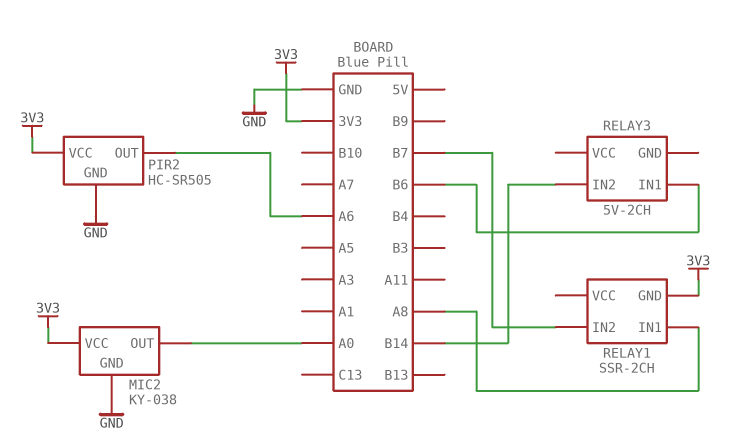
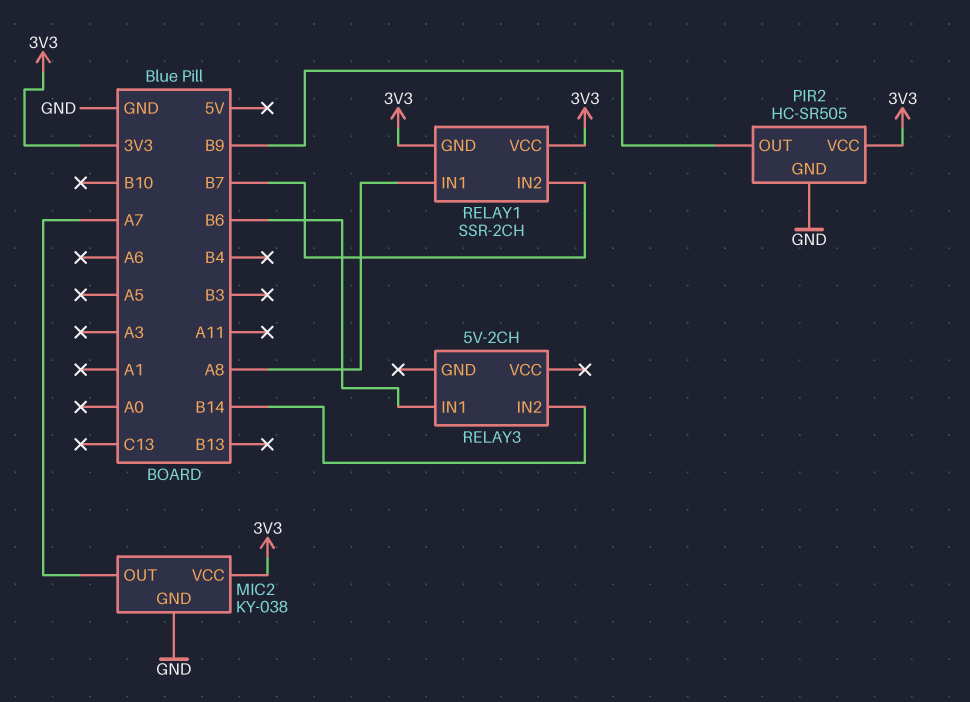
MIC2 pin OUT: A0 -> A7
PIR2 pin OUT: A6 -> B9
RELAY1 pin VCC: none -> 3V3

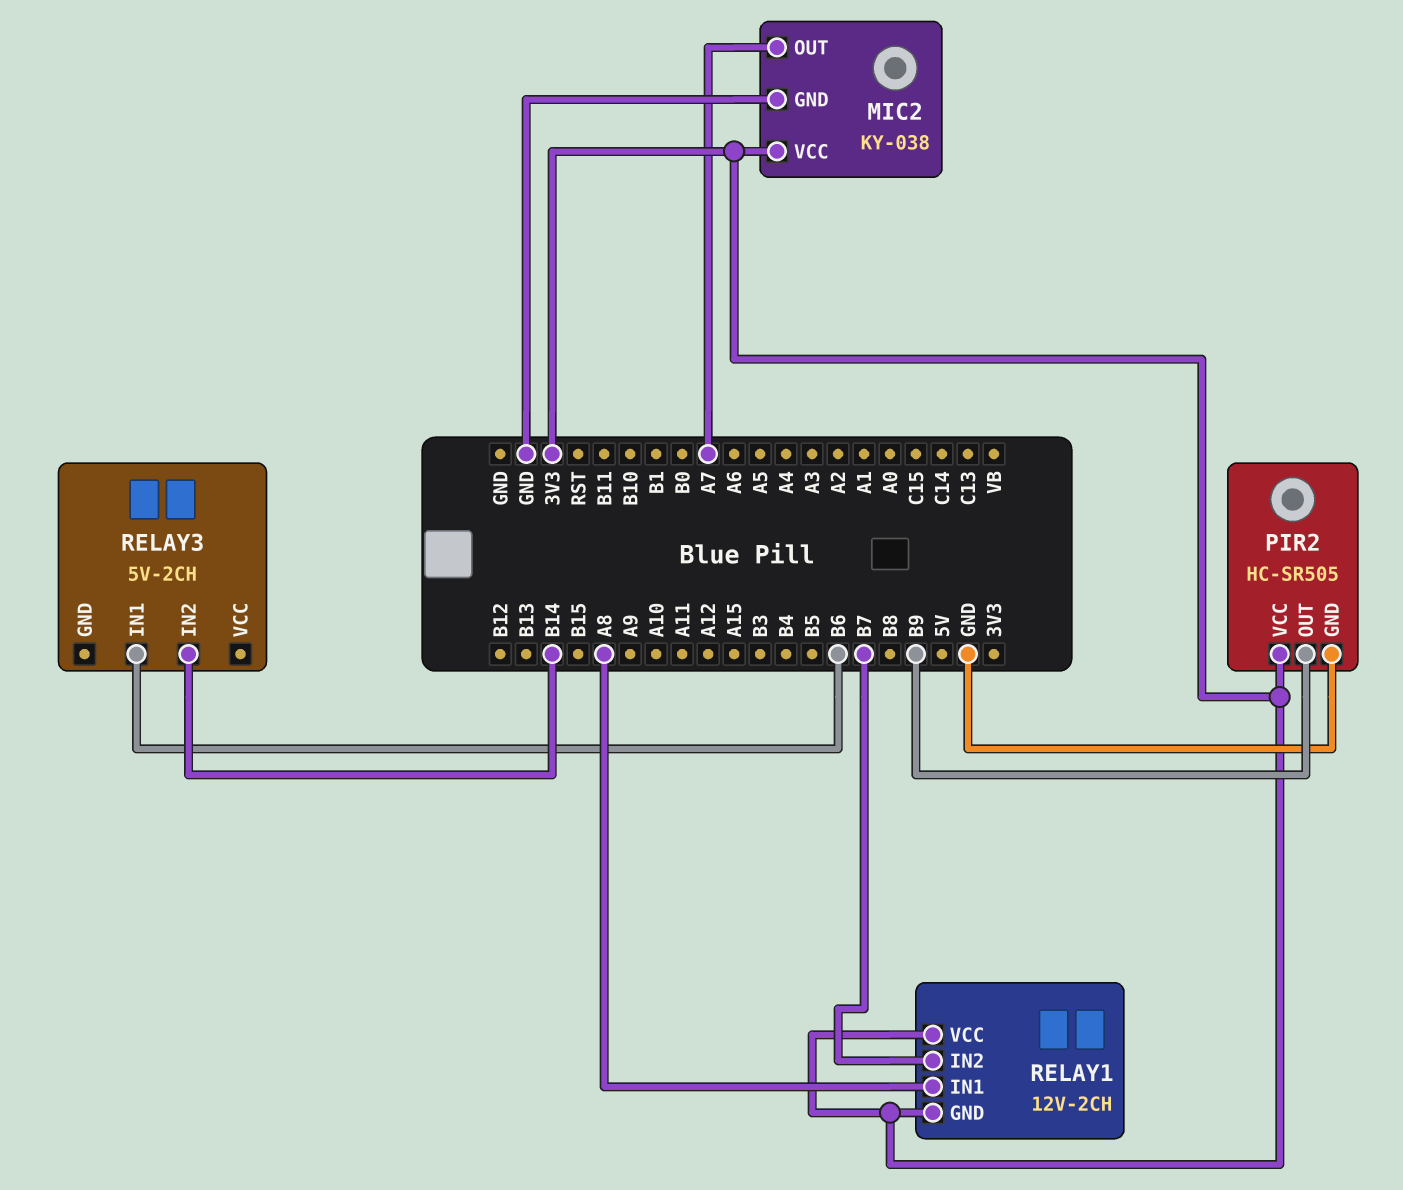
RELAY1: SSR-2CH -> 12V-2CH

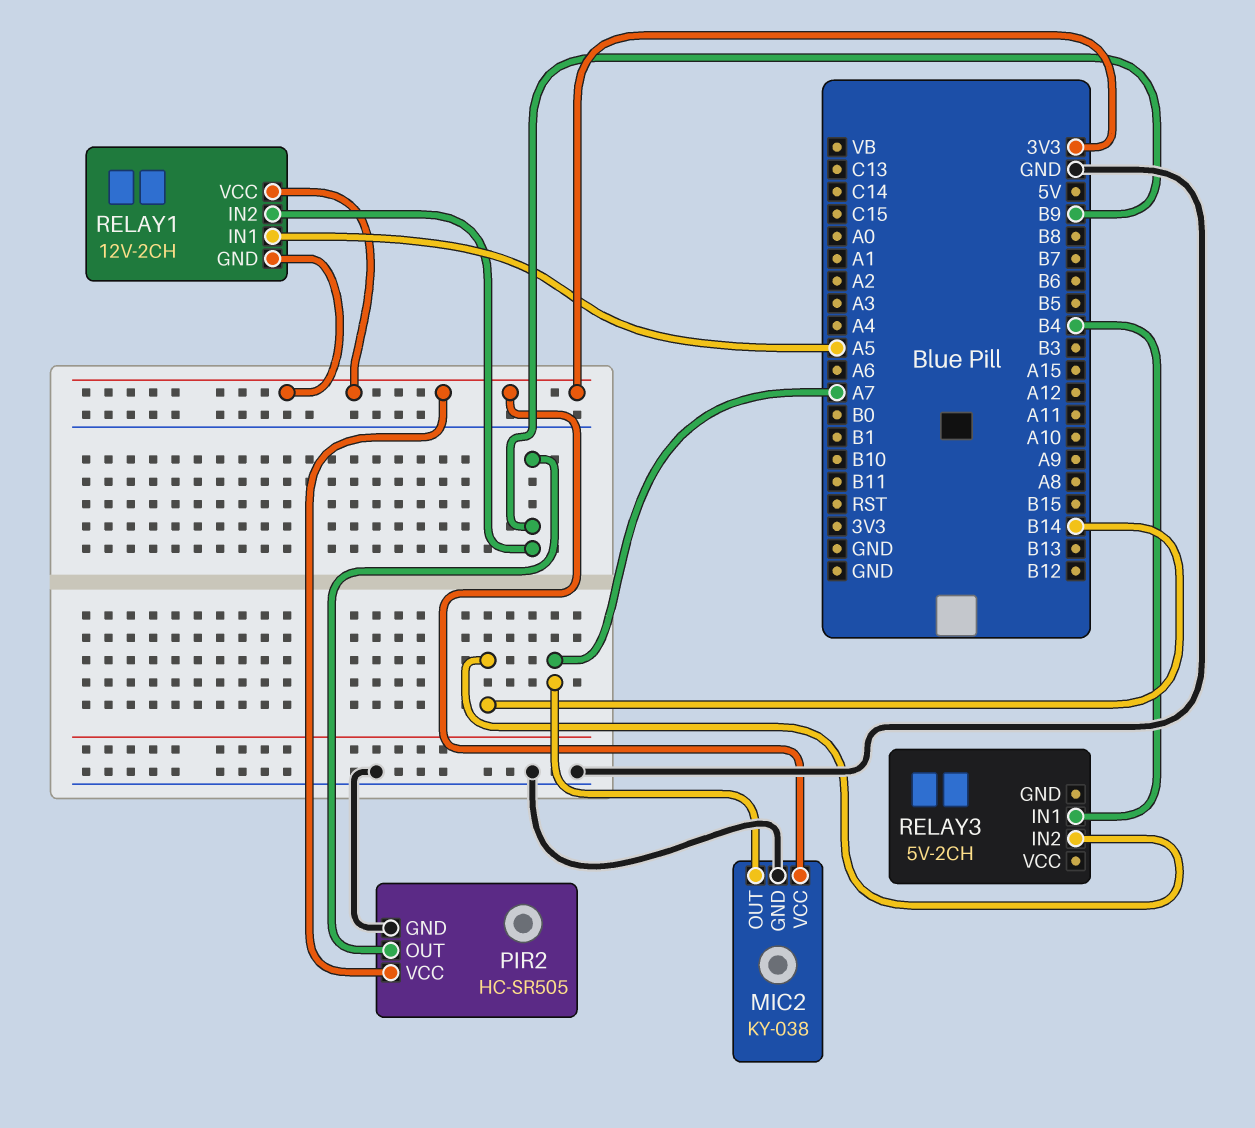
RELAY1 pin IN1: A8 -> A5
RELAY1 pin IN2: B7 -> B9
RELAY3 pin IN1: B6 -> B4

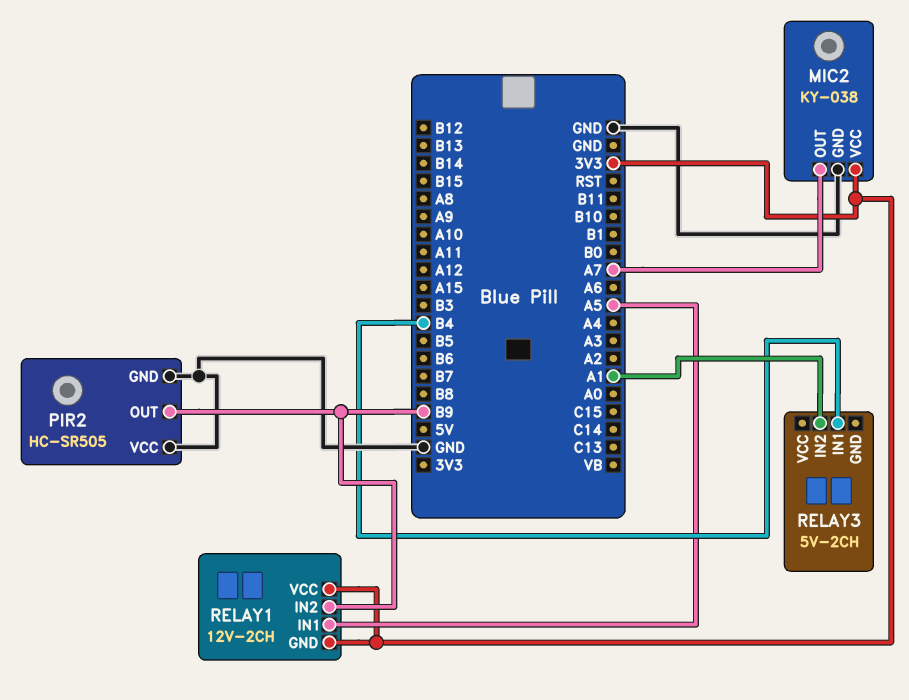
PIR2 pin VCC: 3V3 -> GND
RELAY3 pin IN2: B14 -> A1

